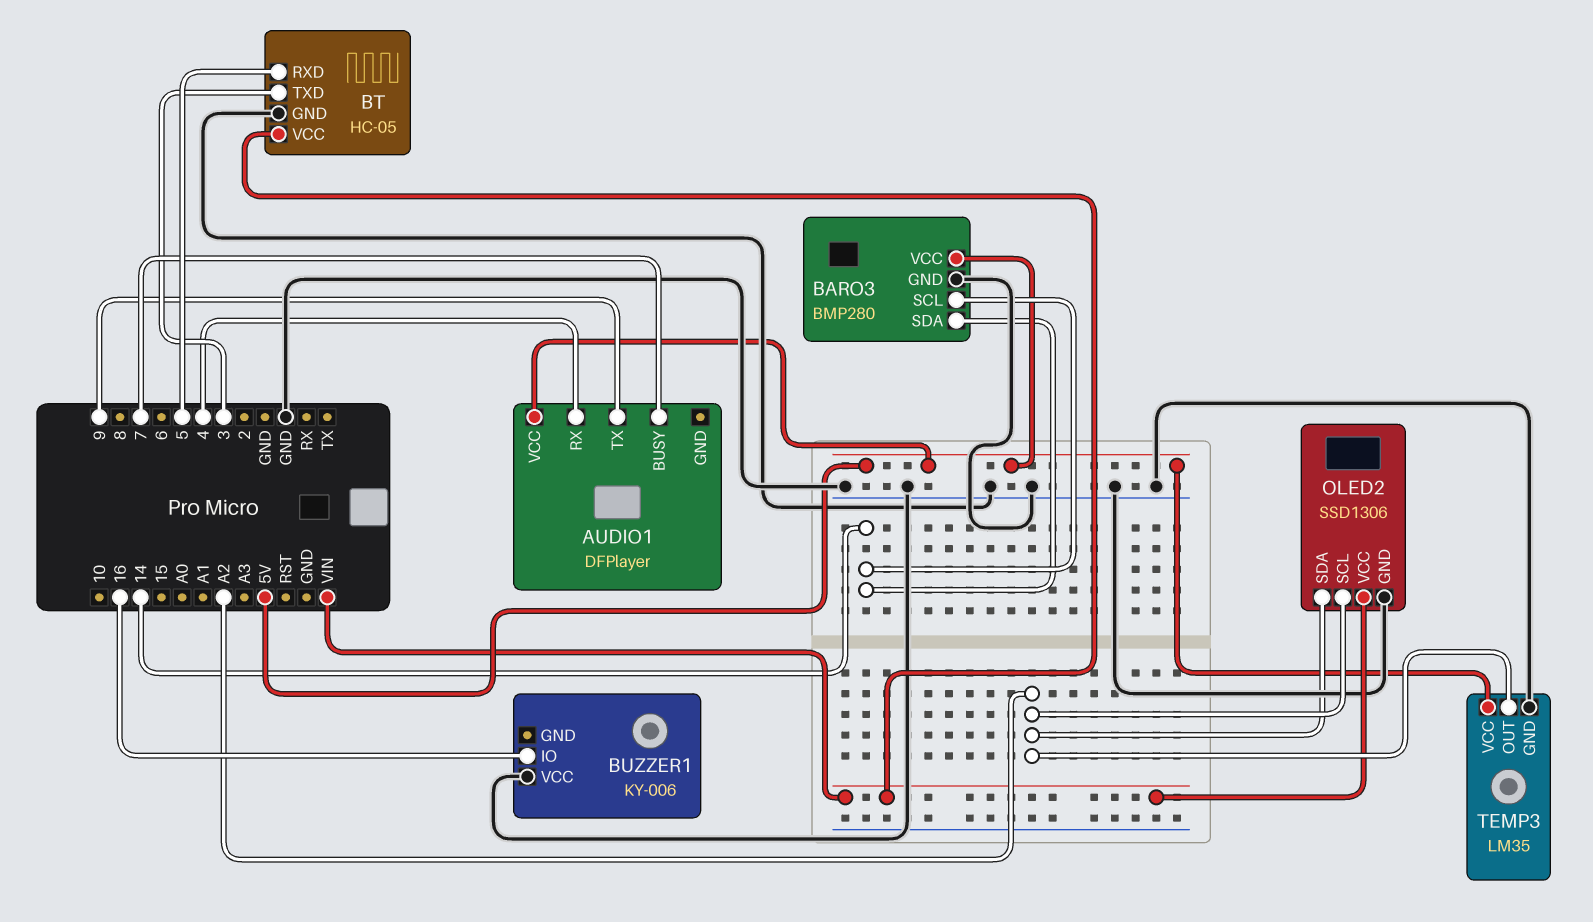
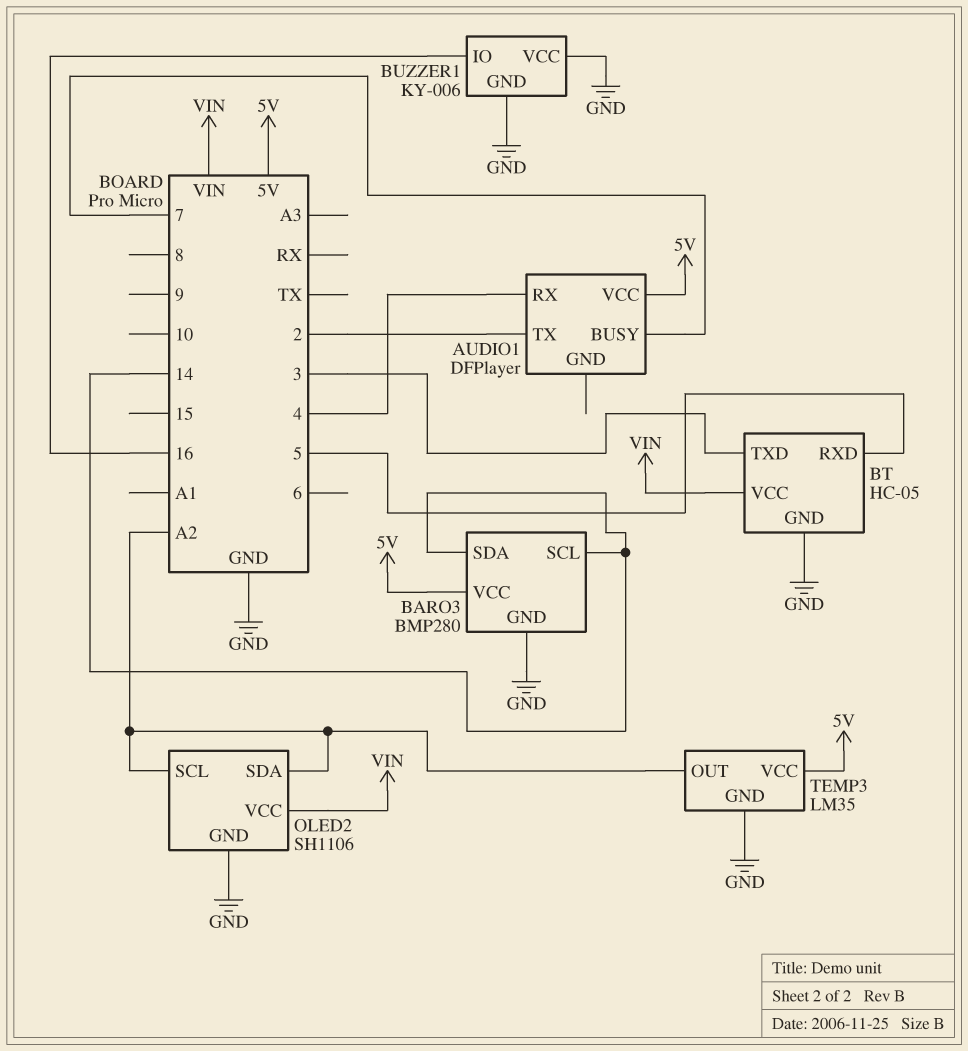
AUDIO1 pin TX: 9 -> 2
BUZZER1 pin GND: none -> GND
OLED2: SSD1306 -> SH1106

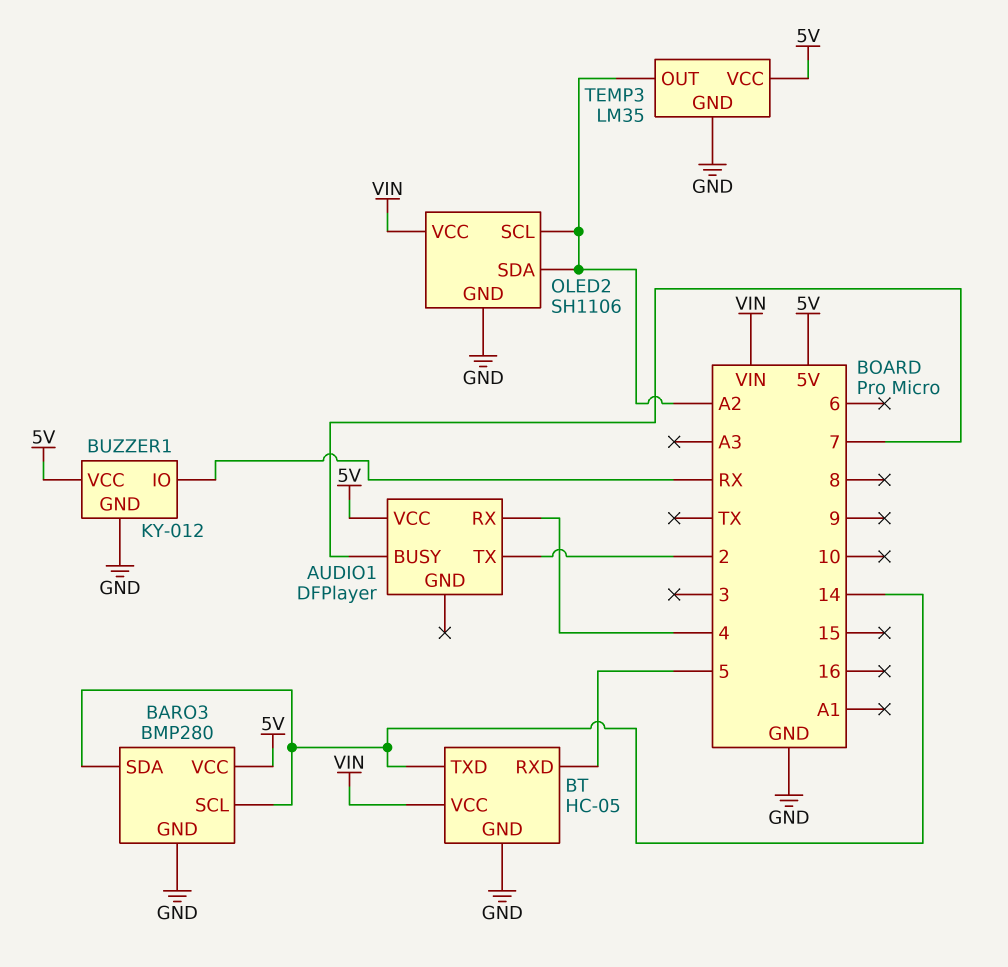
BT pin TXD: 3 -> 14
BUZZER1: KY-006 -> KY-012
BUZZER1 pin IO: 16 -> RX
BUZZER1 pin VCC: GND -> 5V

